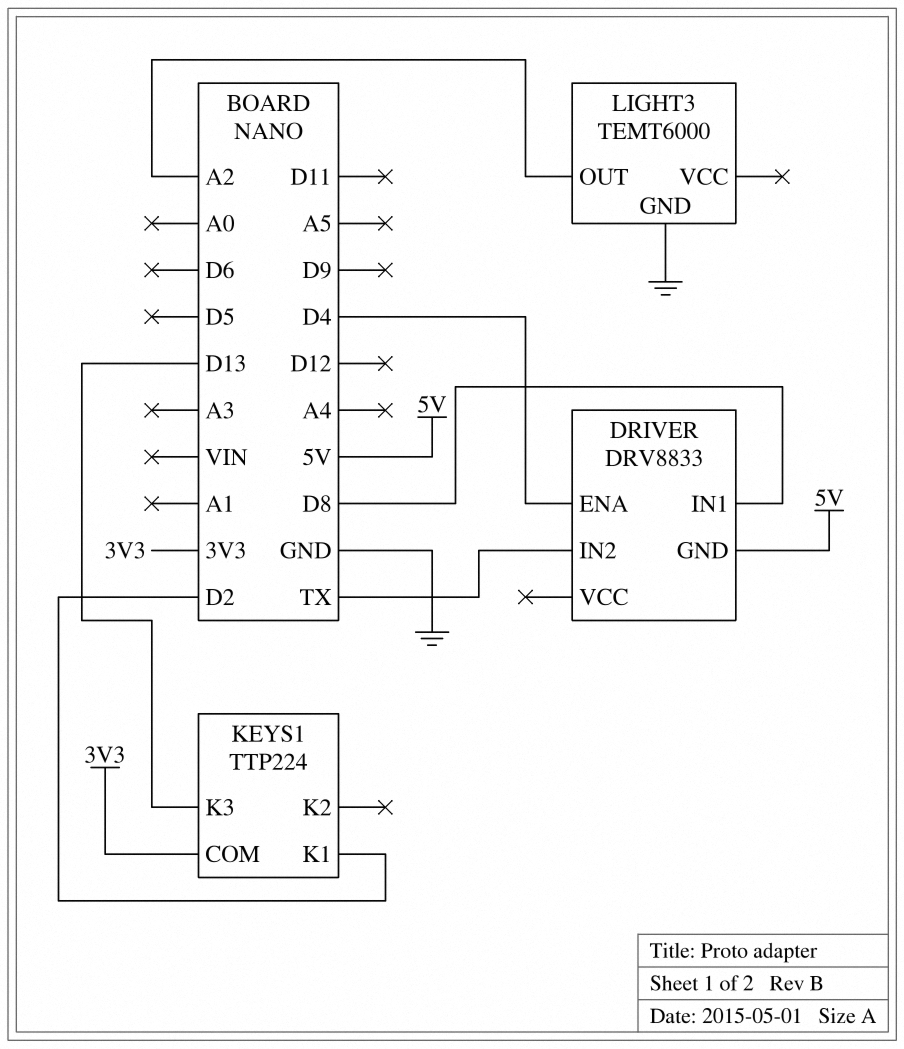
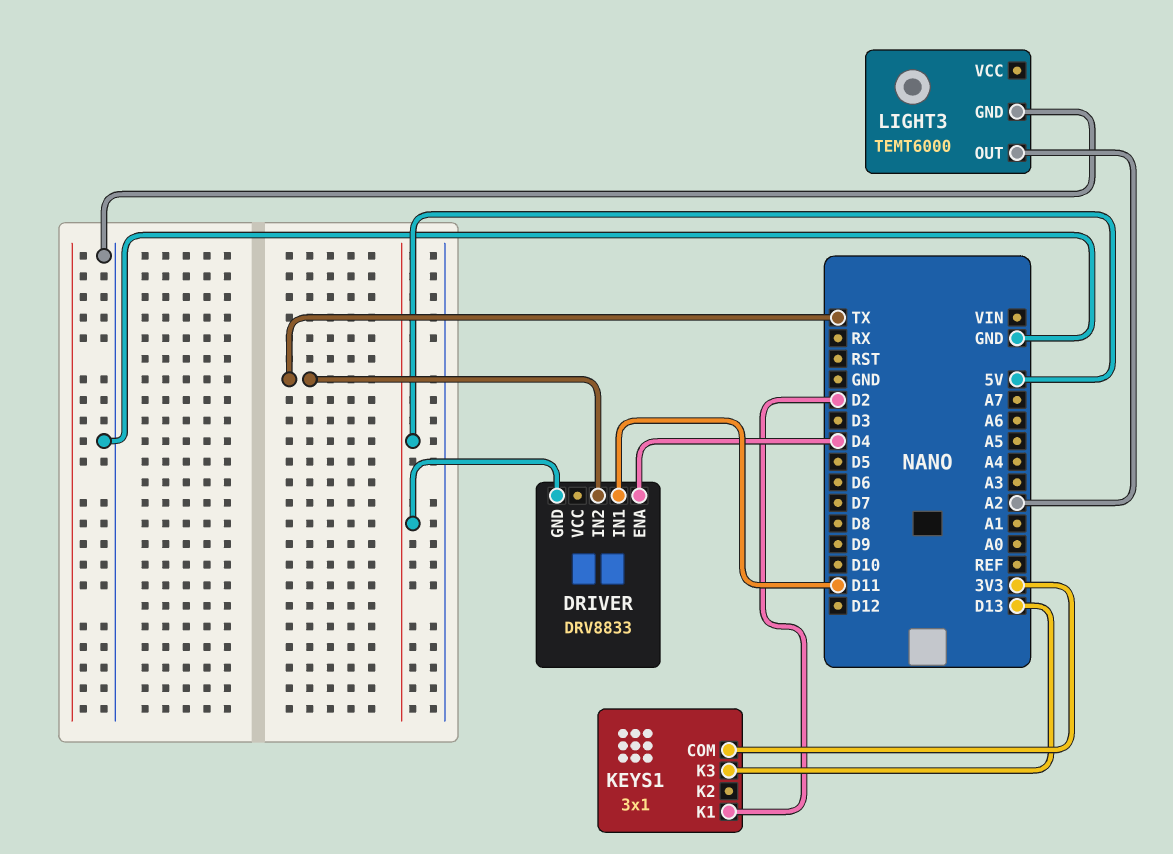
DRIVER pin IN1: D8 -> D11
KEYS1: TTP224 -> 3x1

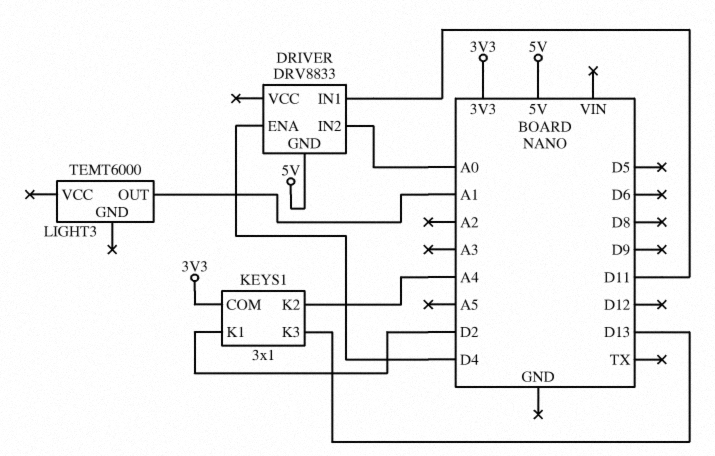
DRIVER pin IN2: TX -> A0
KEYS1 pin K2: none -> A4
LIGHT3 pin GND: GND -> none
LIGHT3 pin OUT: A2 -> A1

